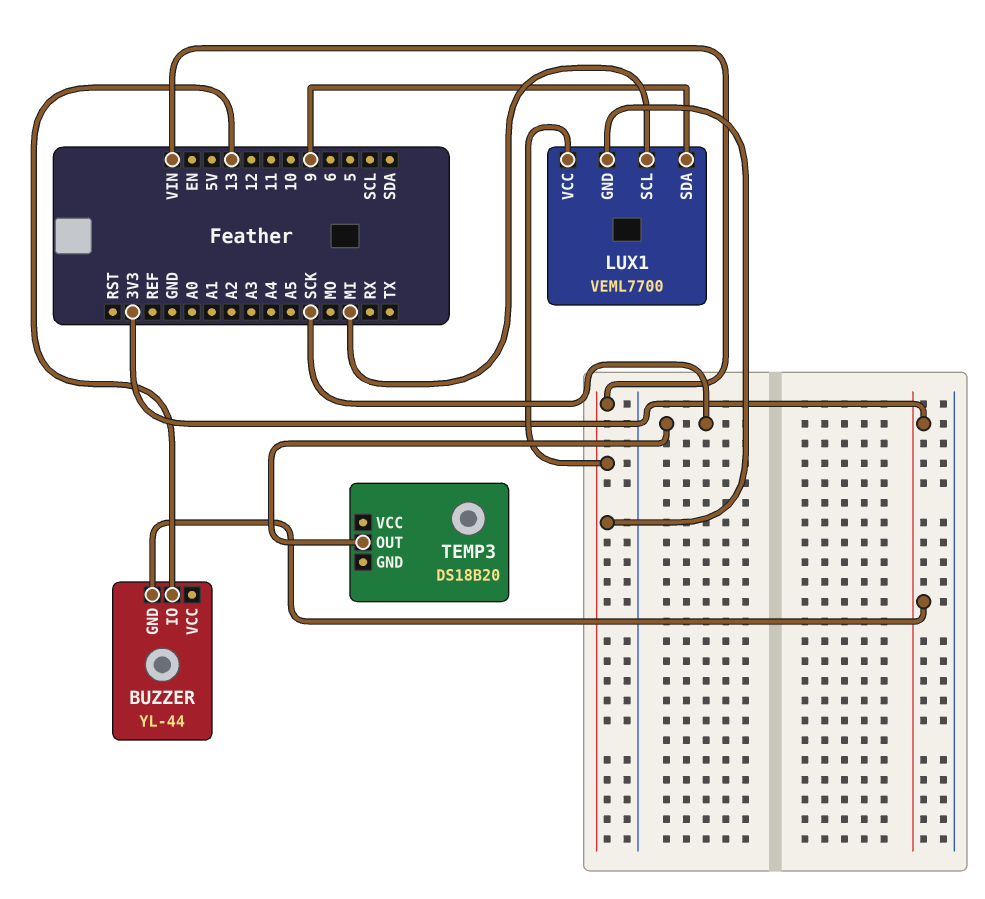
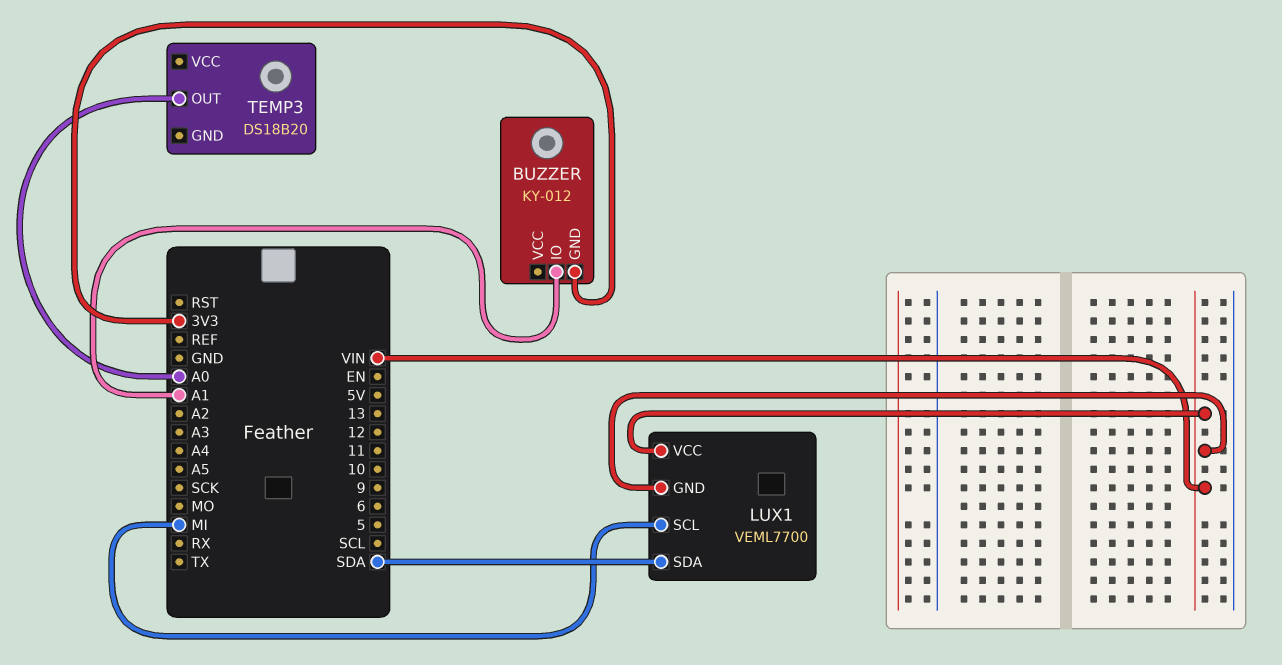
BUZZER: YL-44 -> KY-012
BUZZER pin IO: 13 -> A1
LUX1 pin SDA: 9 -> SDA
TEMP3 pin OUT: SCK -> A0

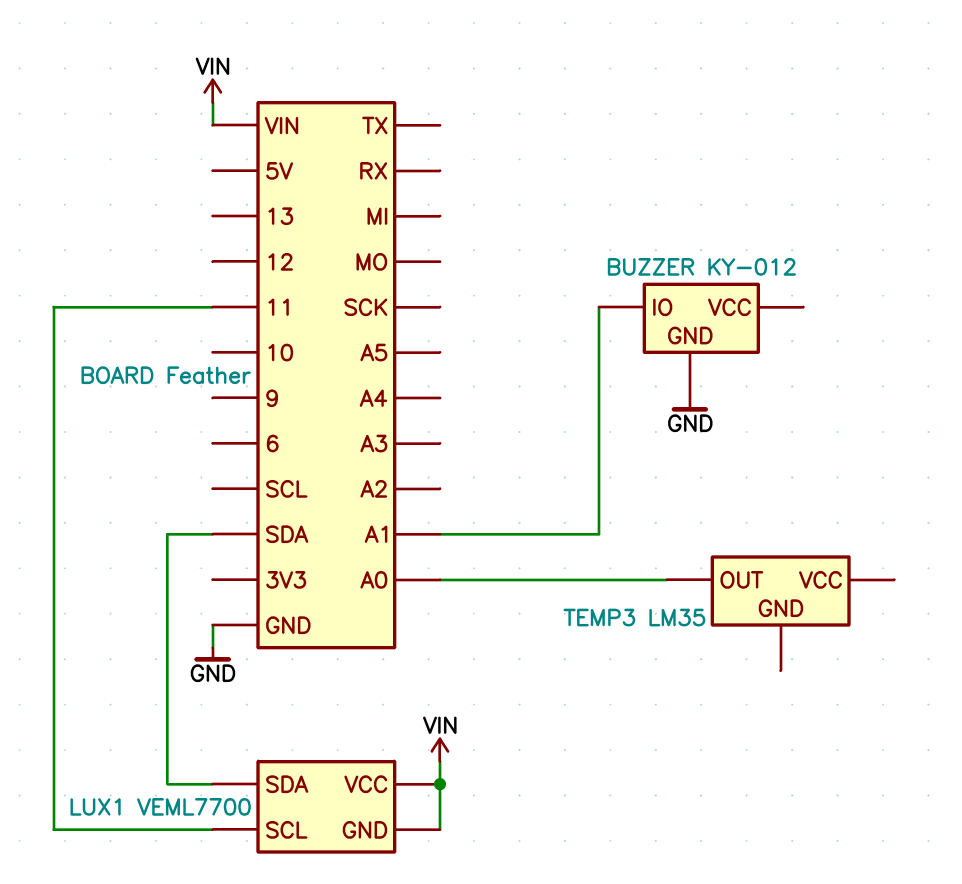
BUZZER pin GND: 3V3 -> GND
LUX1 pin SCL: MI -> 11
TEMP3: DS18B20 -> LM35

